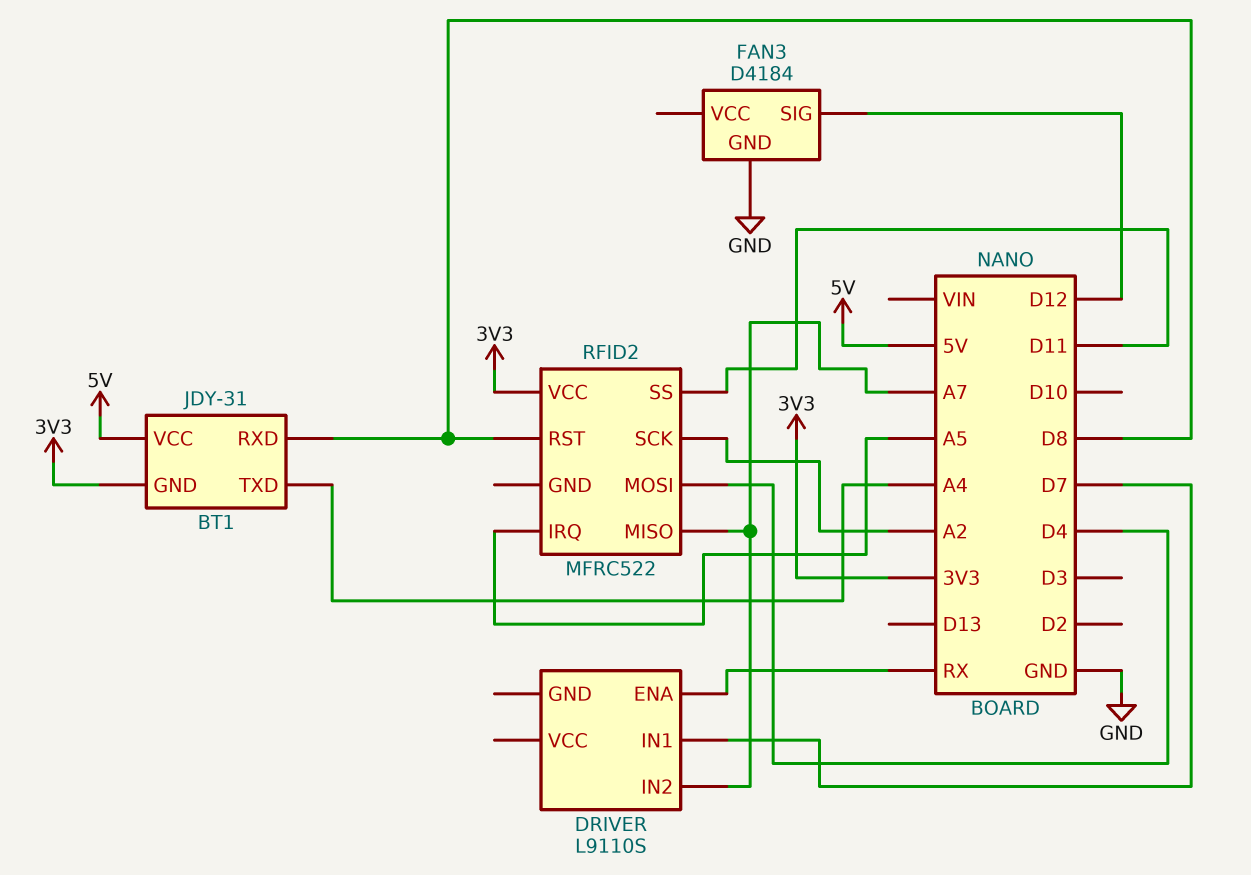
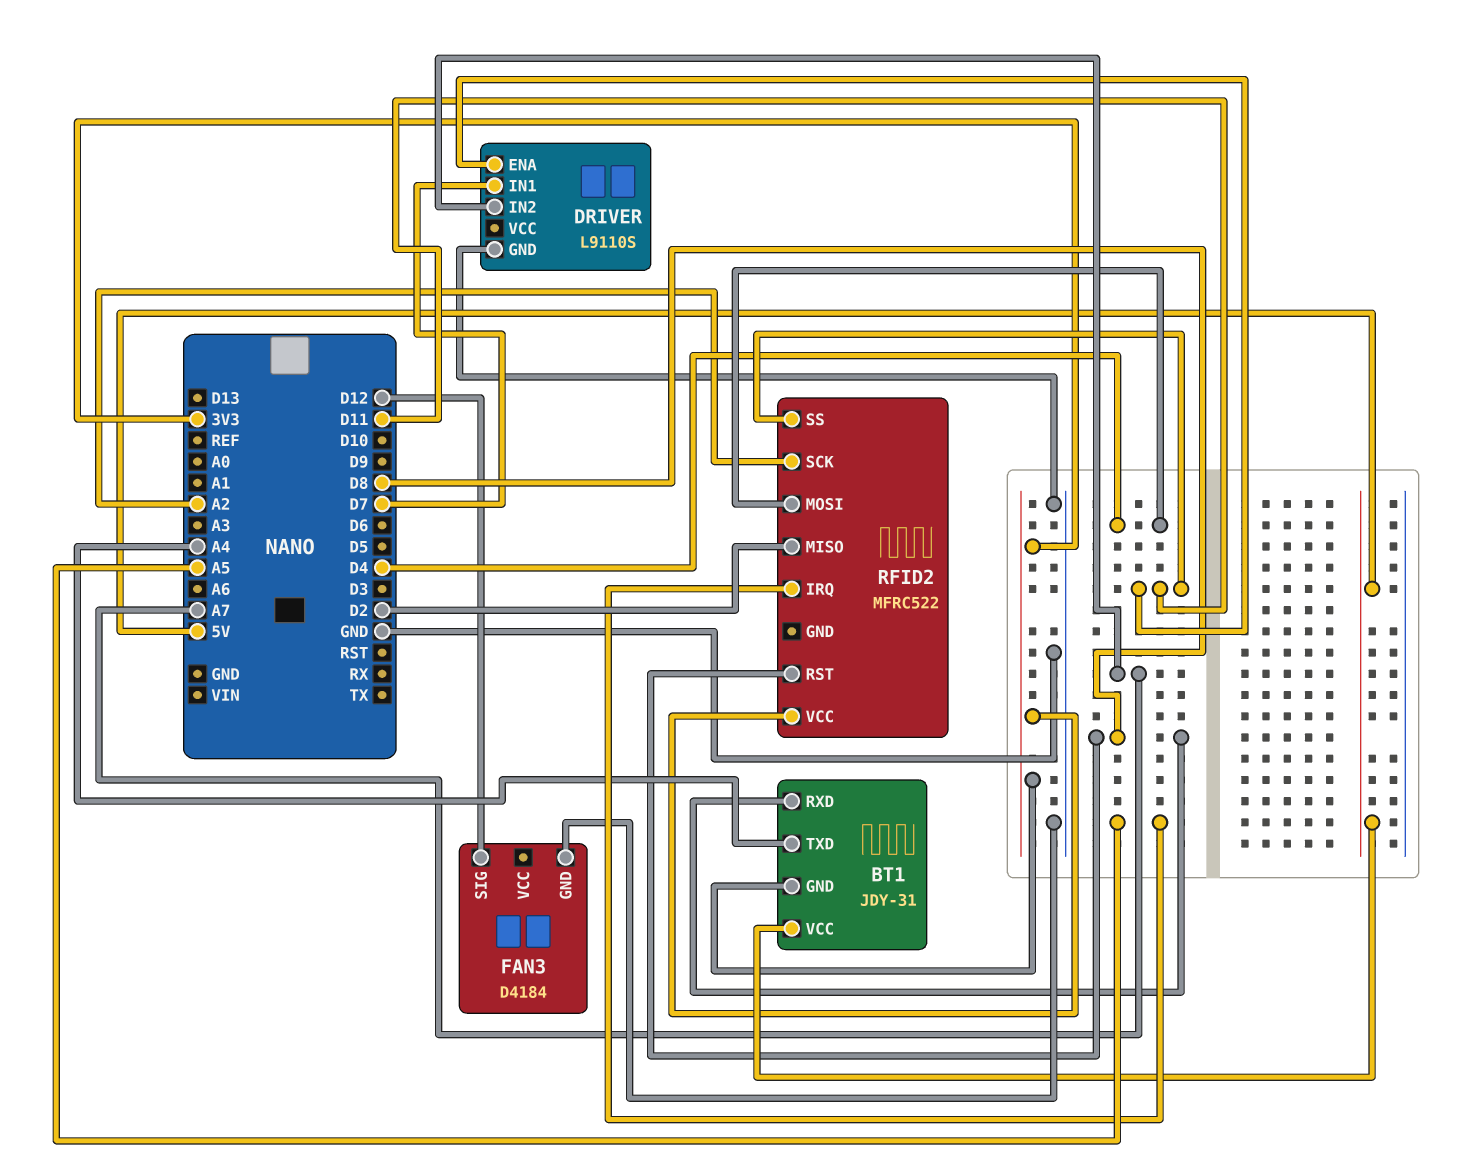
DRIVER pin ENA: RX -> D11
DRIVER pin GND: none -> GND
RFID2 pin MISO: A7 -> D2

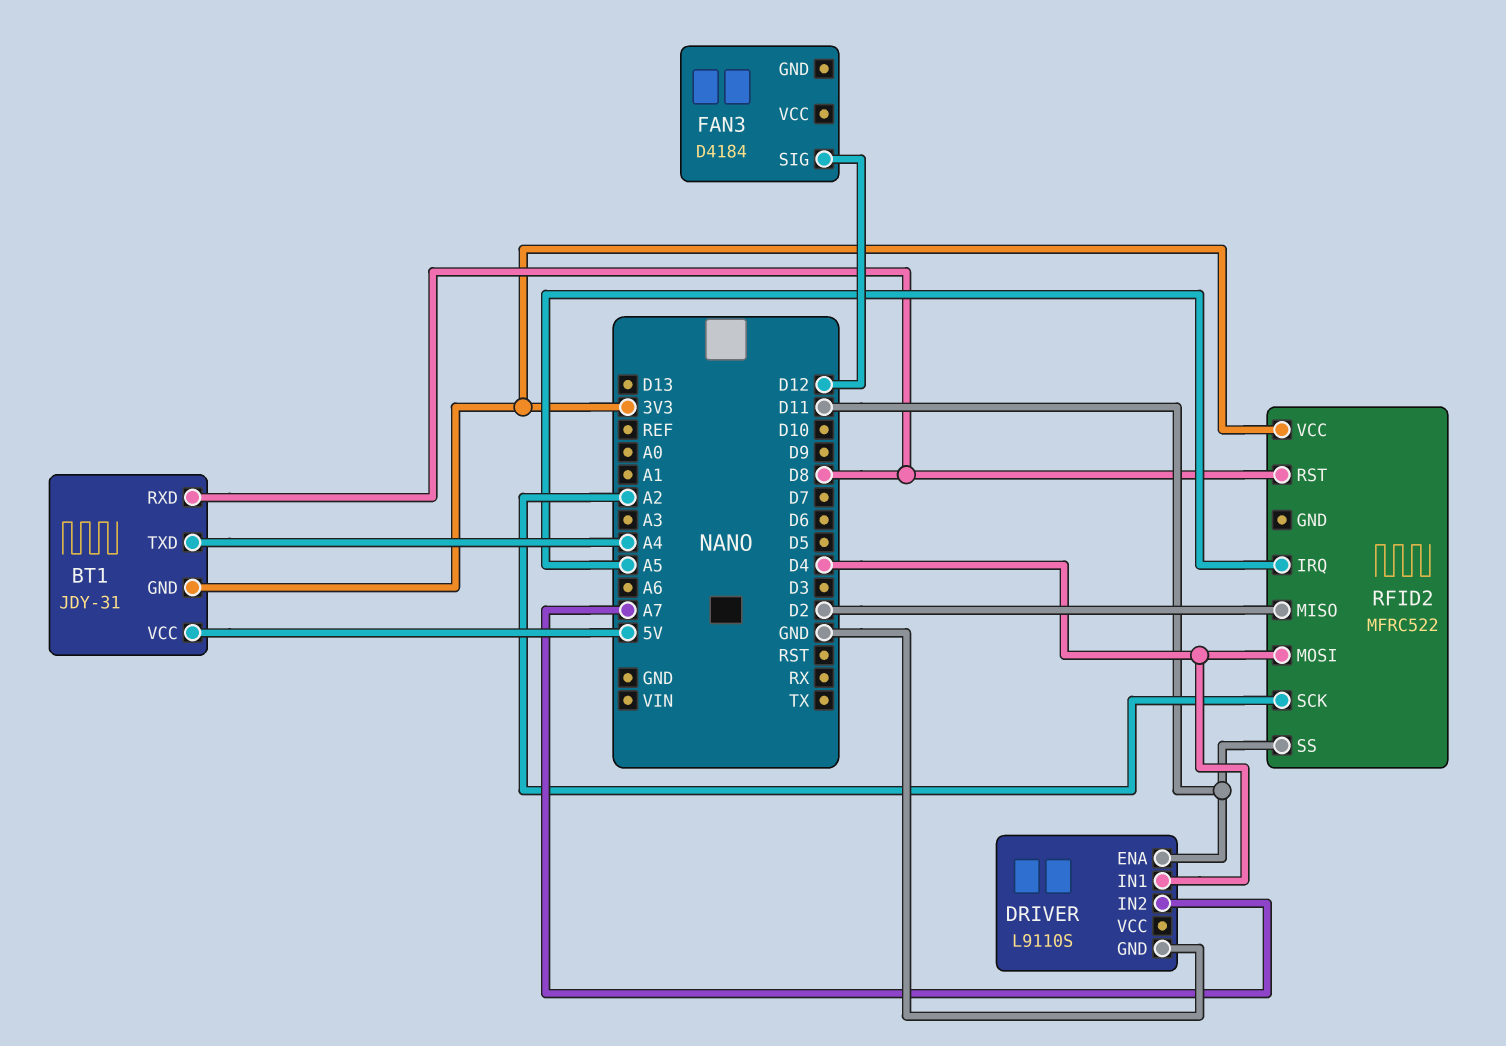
DRIVER pin IN1: D7 -> D4
FAN3 pin GND: GND -> none

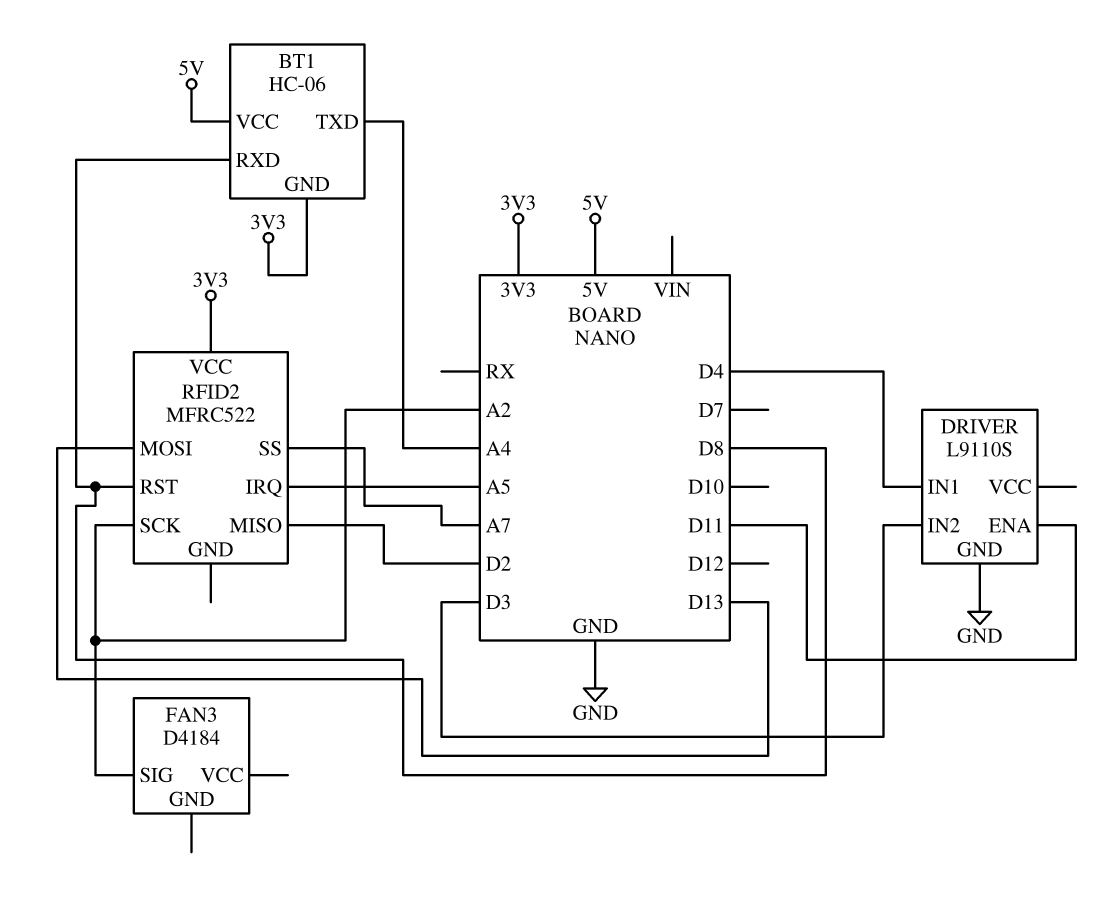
BT1: JDY-31 -> HC-06
DRIVER pin IN2: A7 -> D3
FAN3 pin SIG: D12 -> A2
RFID2 pin MOSI: D4 -> D13
RFID2 pin SS: D11 -> A7

